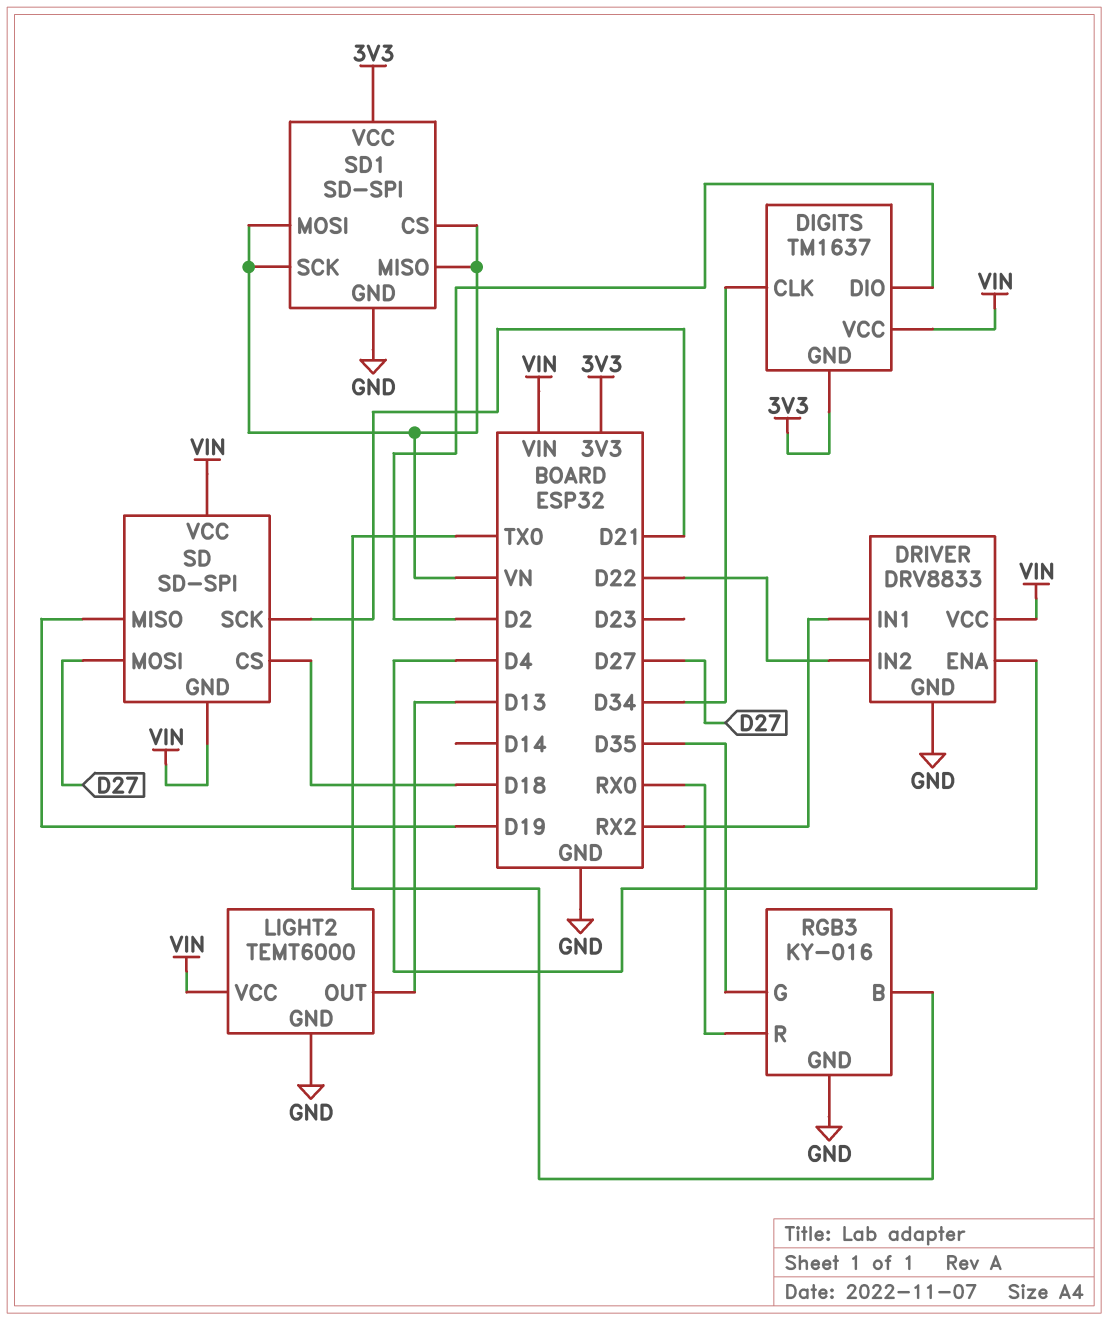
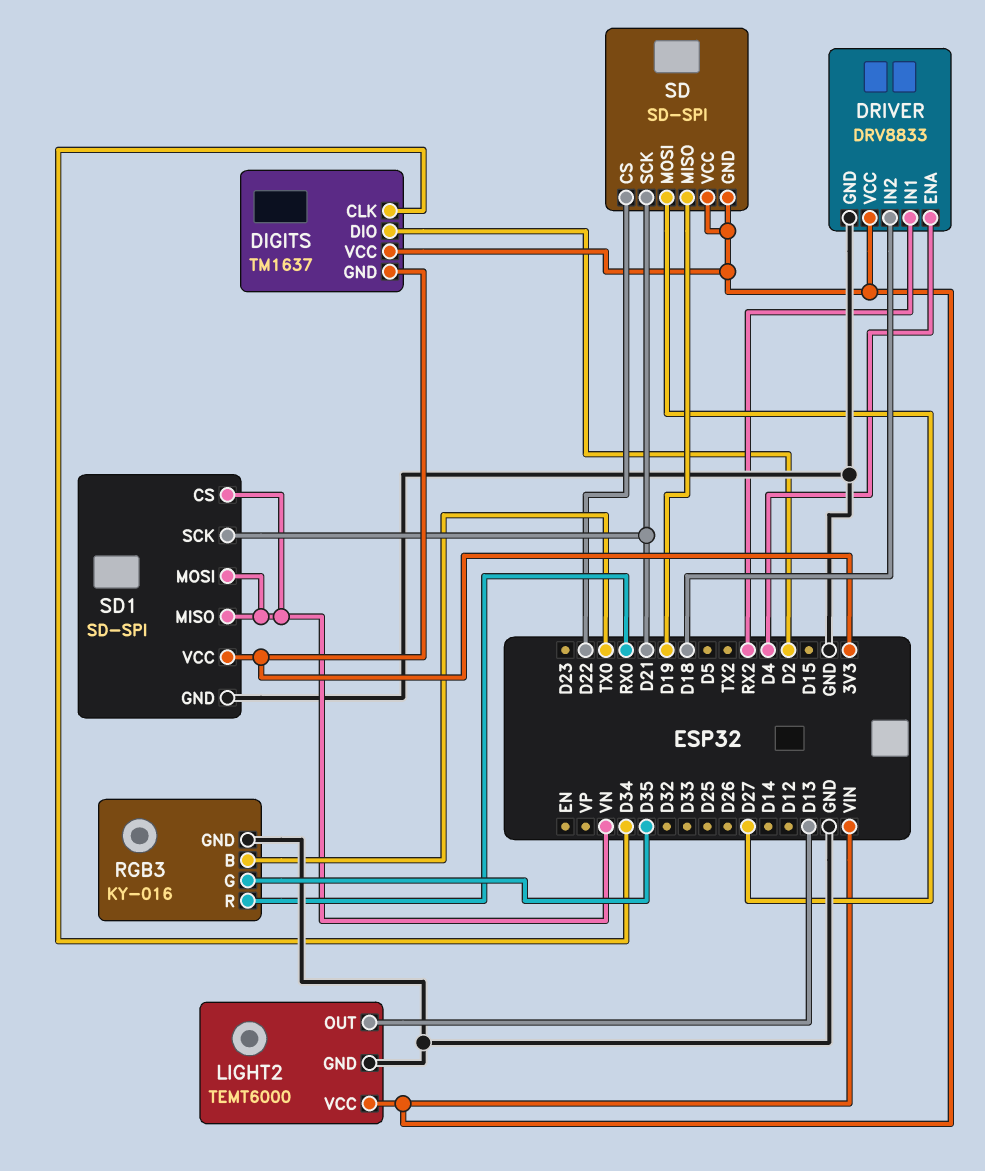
DRIVER pin IN2: D22 -> D18
SD pin CS: D18 -> D22
SD1 pin SCK: VN -> D21

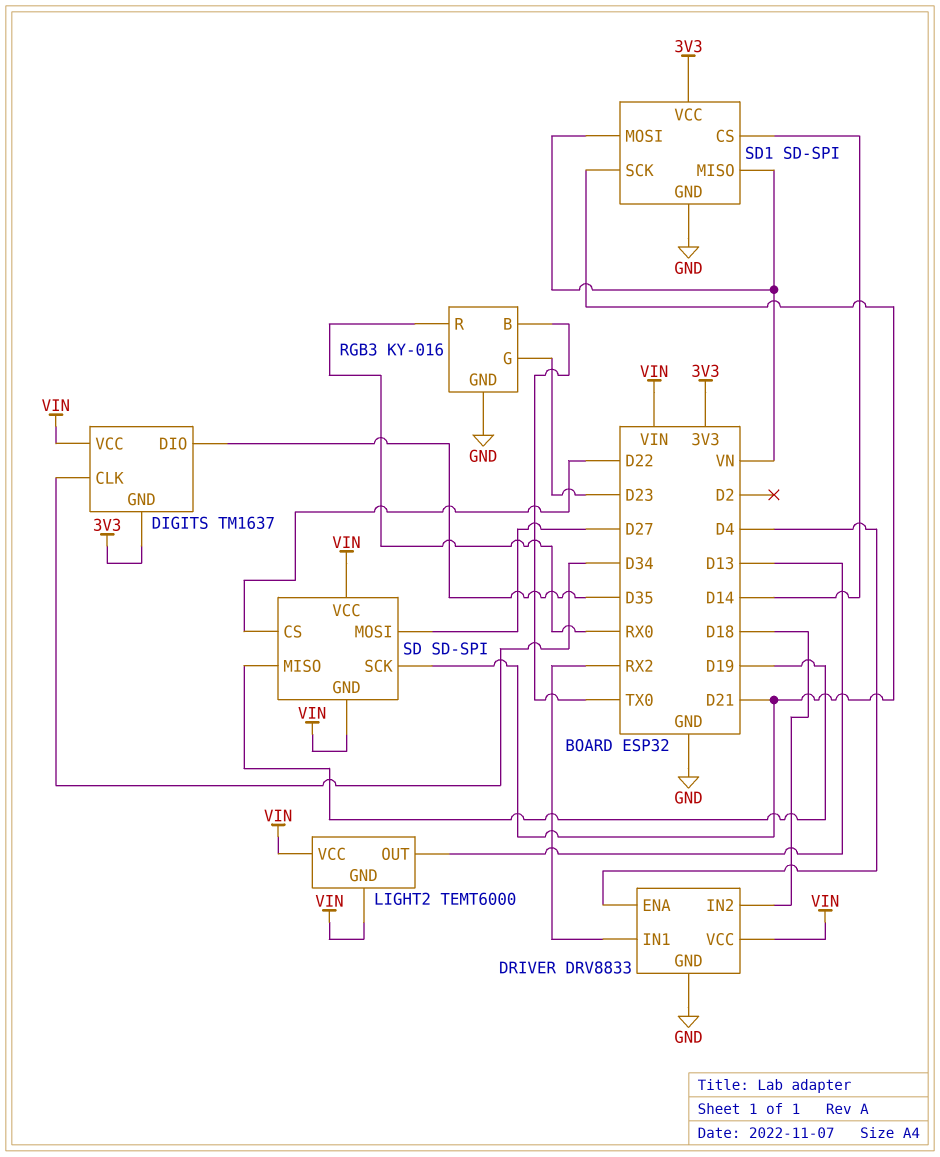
DIGITS pin DIO: D2 -> D35
LIGHT2 pin GND: GND -> VIN
RGB3 pin G: D35 -> D23
SD1 pin CS: VN -> D14

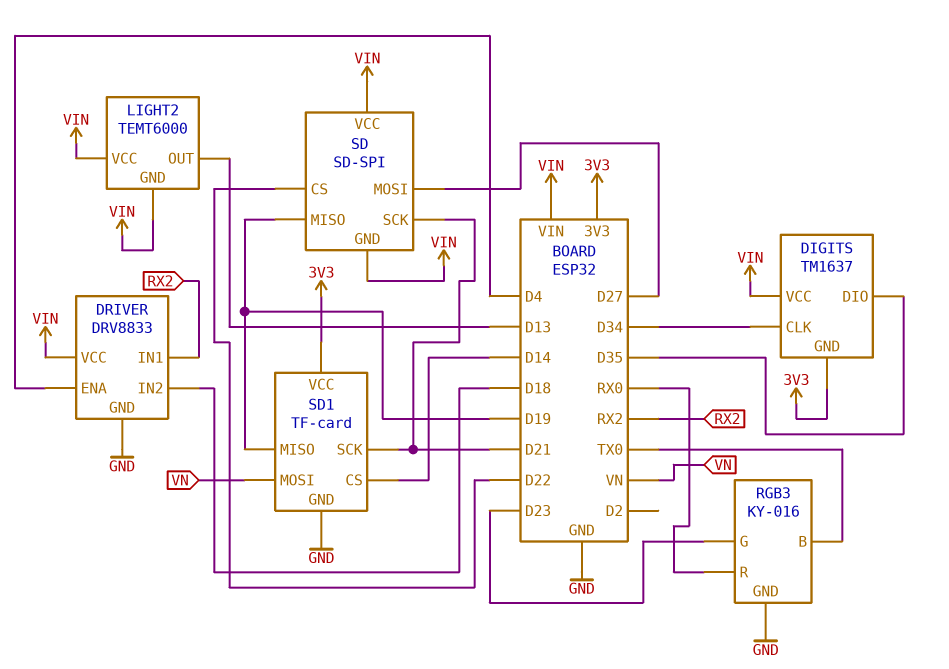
SD1: SD-SPI -> TF-card
SD1 pin MISO: VN -> D19

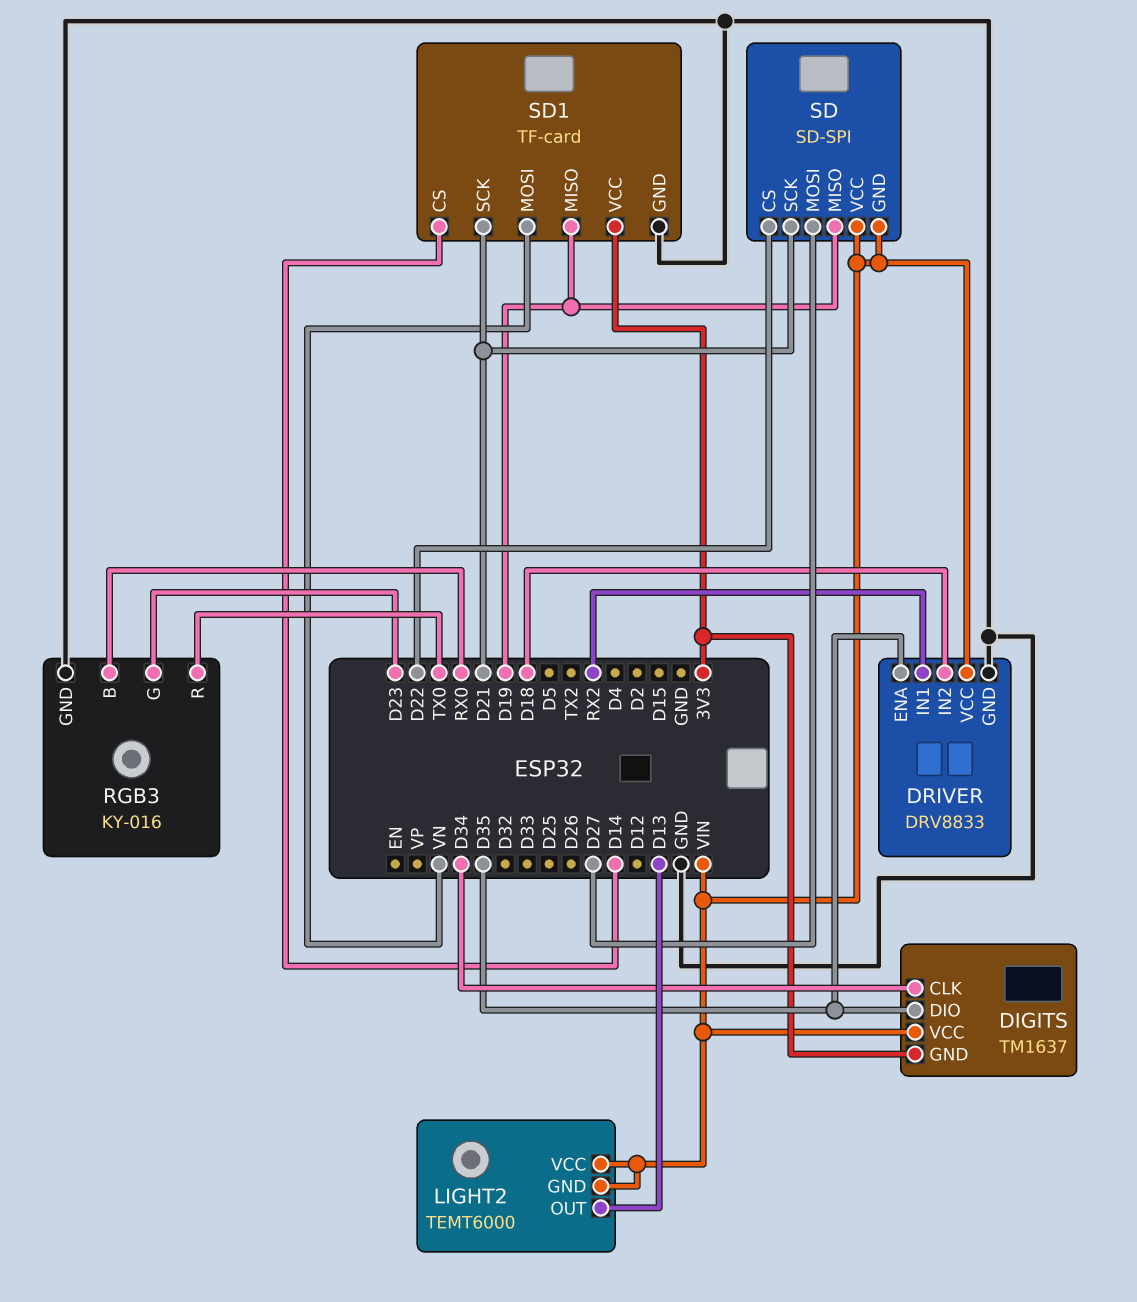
DRIVER pin ENA: D4 -> D35
RGB3 pin B: TX0 -> RX0
RGB3 pin R: RX0 -> TX0

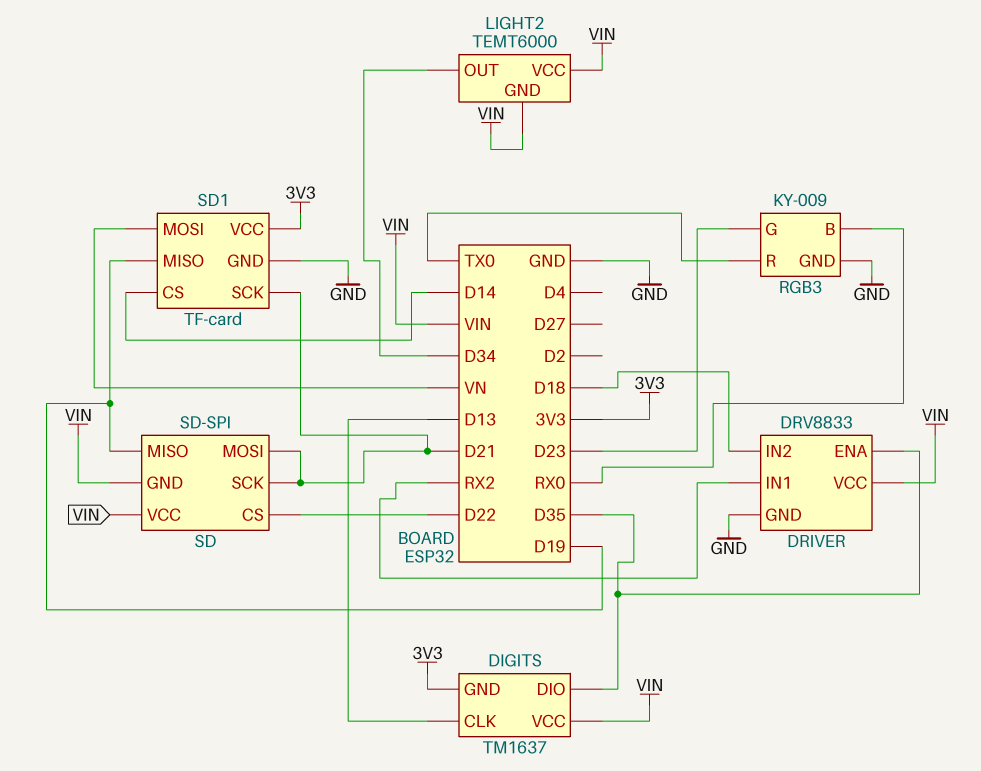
DIGITS pin CLK: D34 -> D13
LIGHT2 pin OUT: D13 -> D34
RGB3: KY-016 -> KY-009
SD pin MOSI: D27 -> D21

